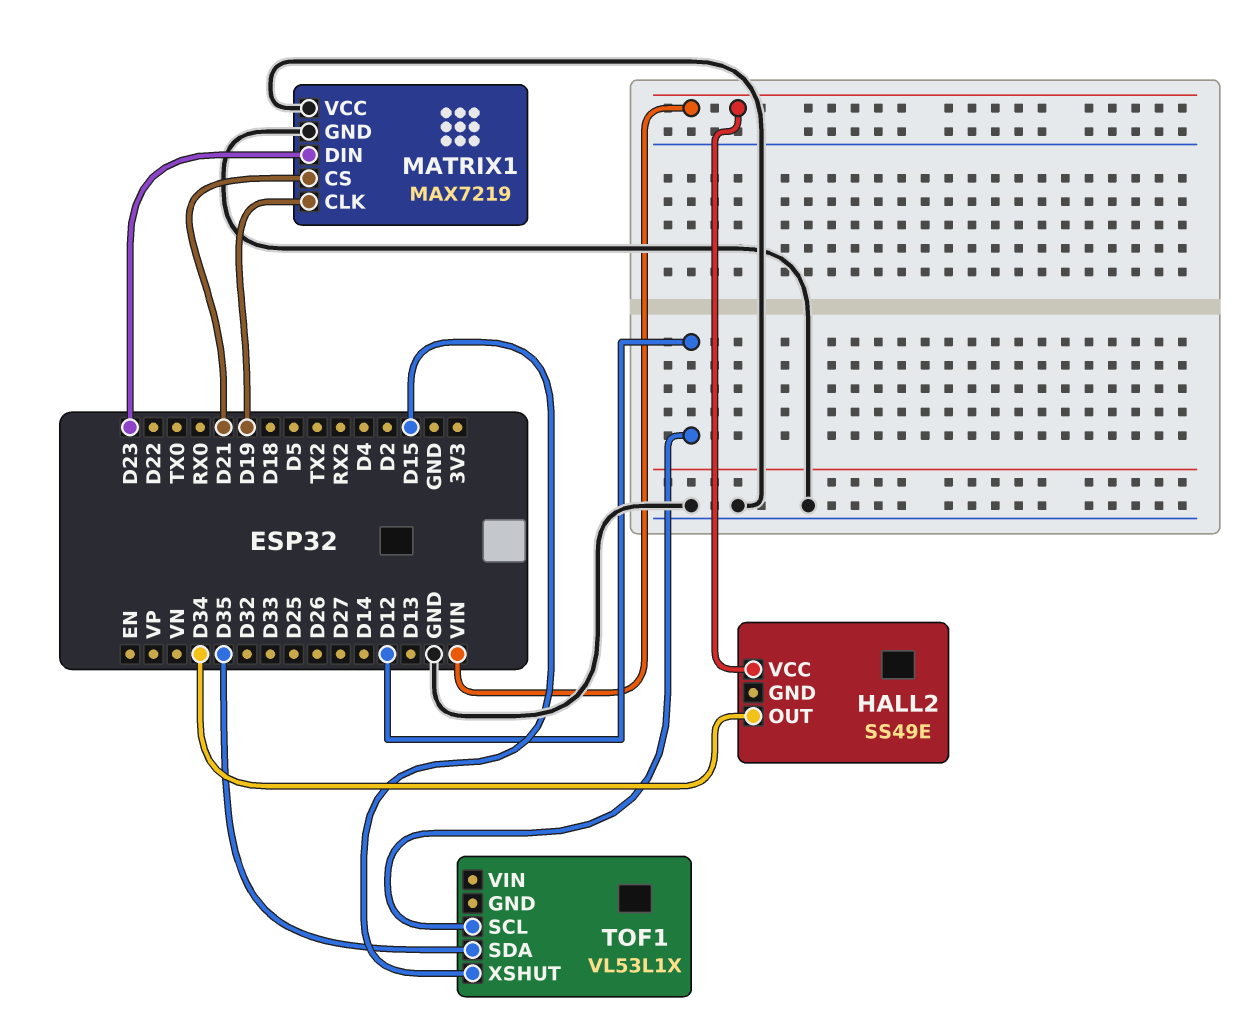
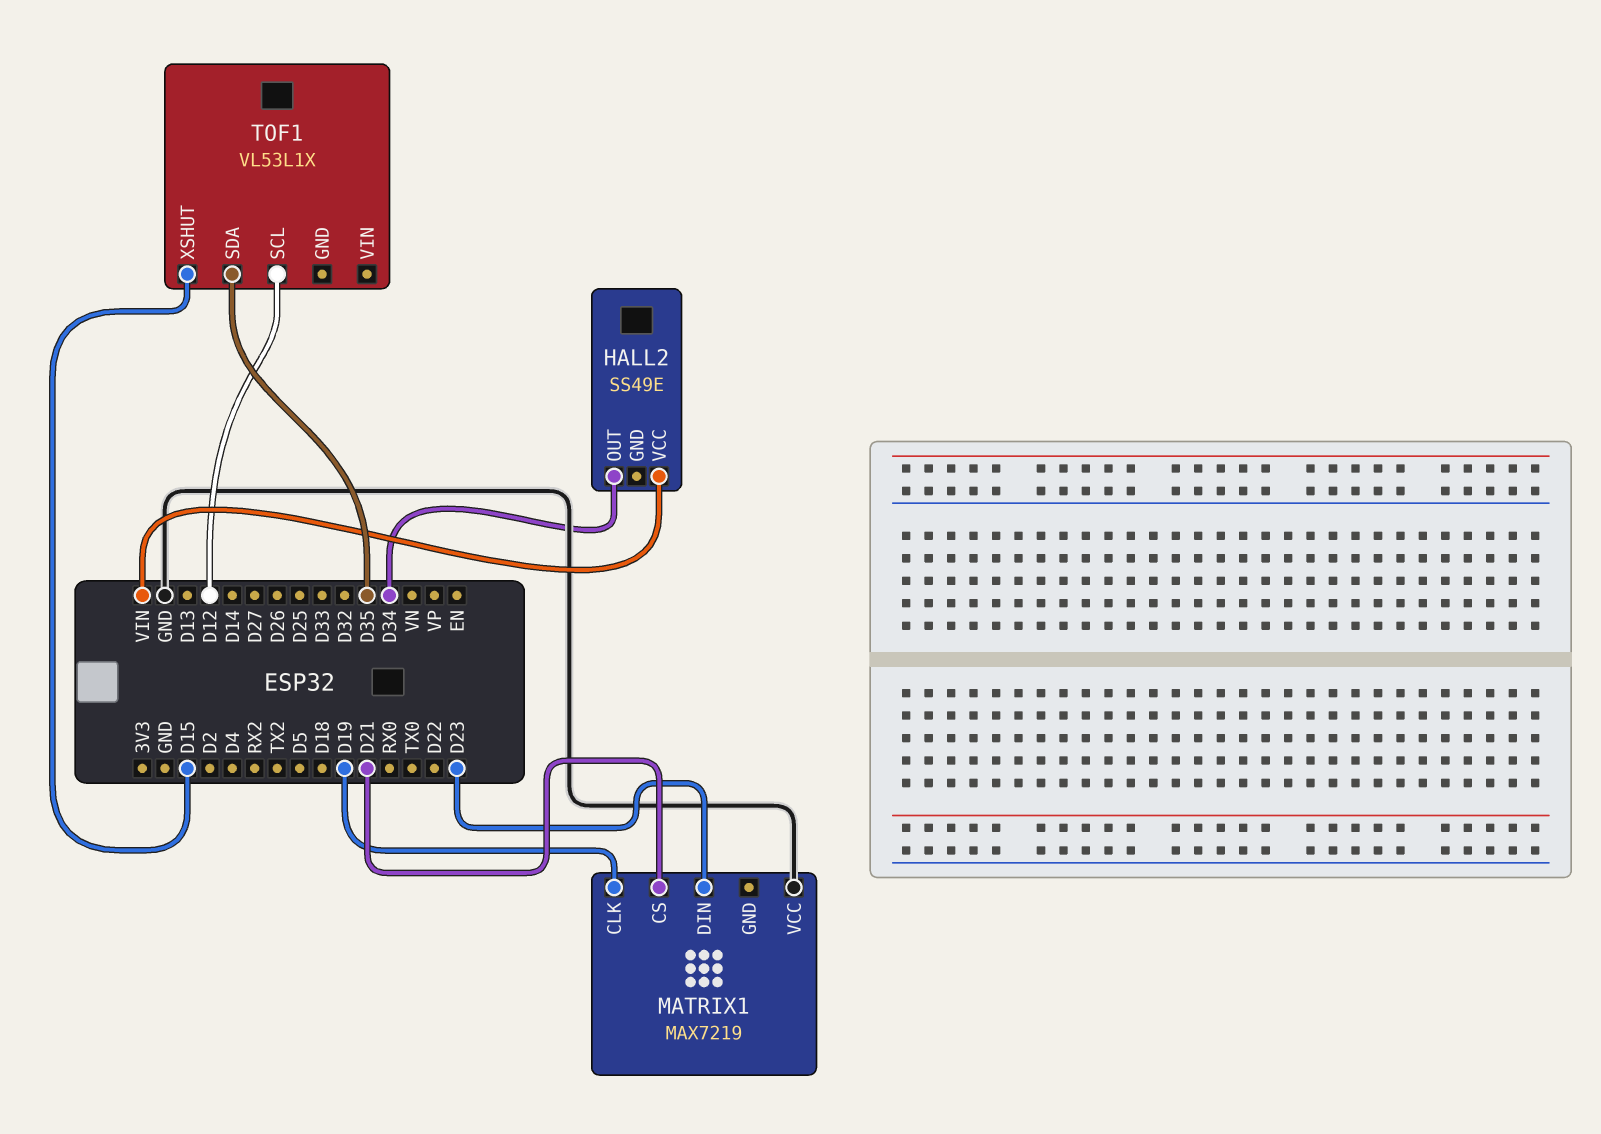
MATRIX1 pin GND: GND -> none

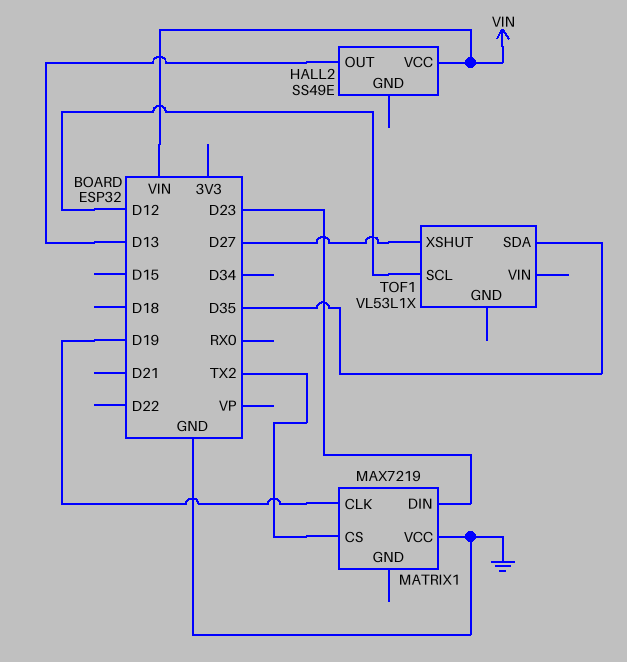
HALL2 pin OUT: D34 -> D13
MATRIX1 pin CS: D21 -> TX2
TOF1 pin XSHUT: D15 -> D27

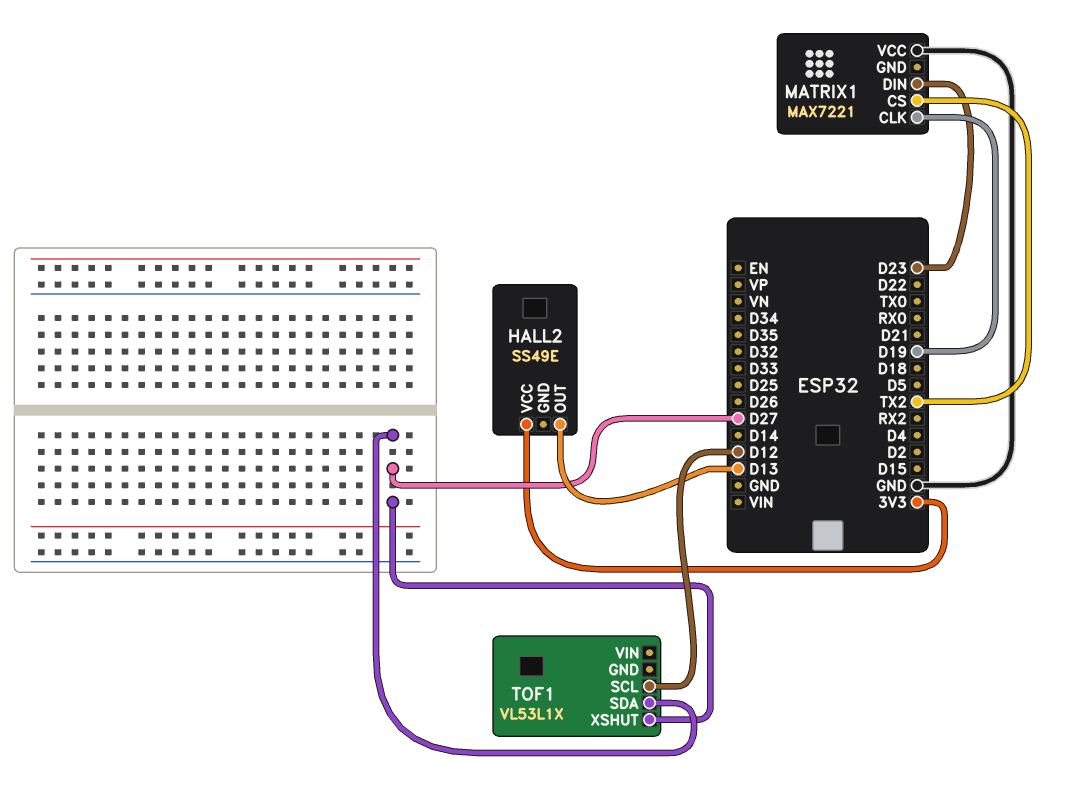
HALL2 pin VCC: VIN -> 3V3
MATRIX1: MAX7219 -> MAX7221
TOF1 pin SDA: D35 -> D27

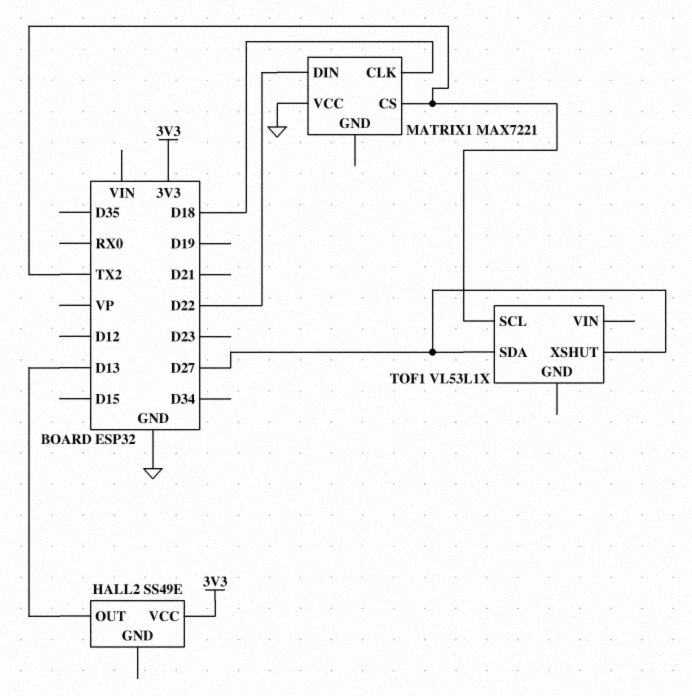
MATRIX1 pin CLK: D19 -> D18
MATRIX1 pin DIN: D23 -> D22
TOF1 pin SCL: D12 -> TX2

